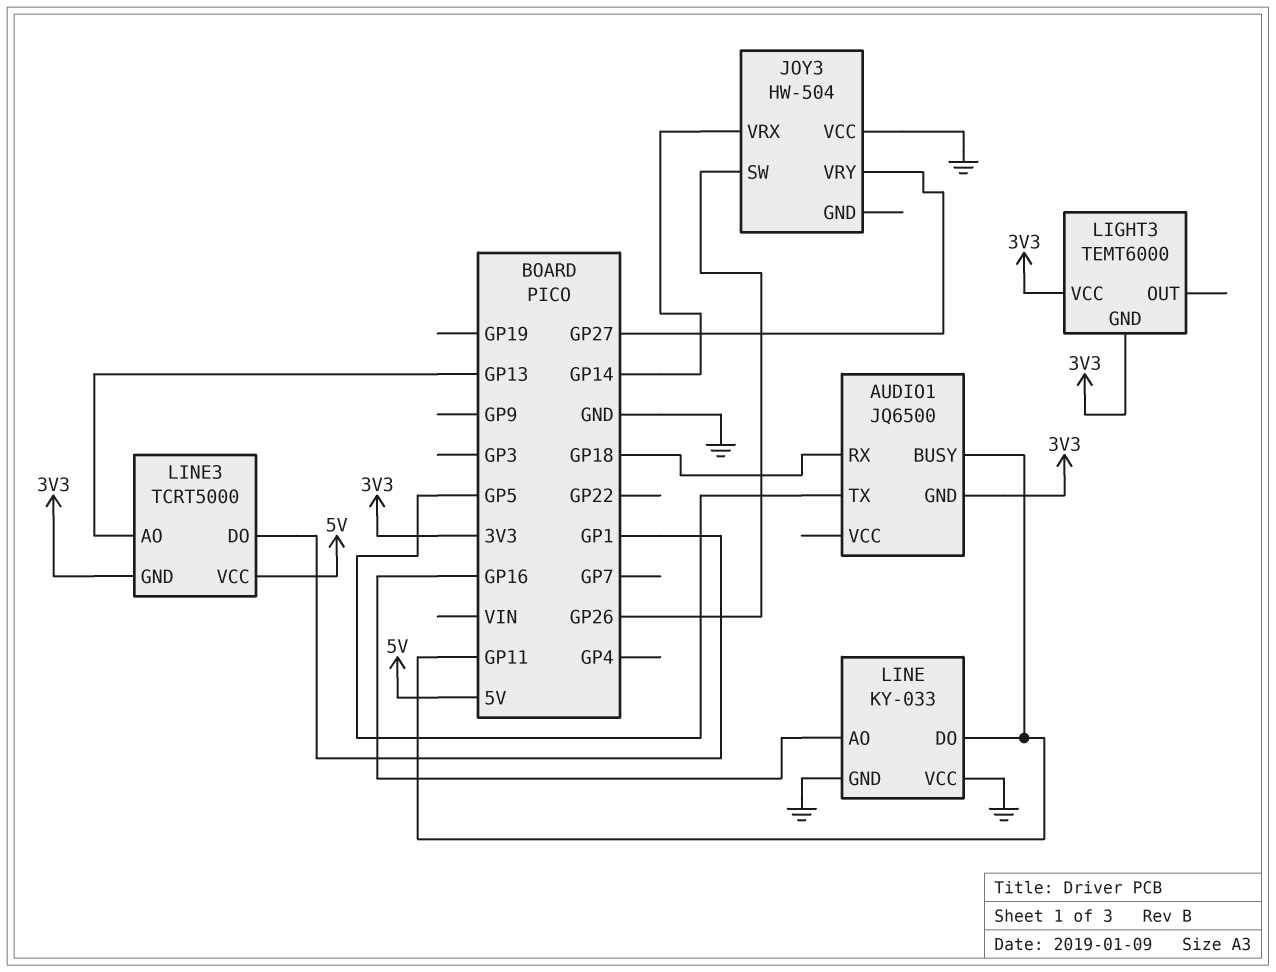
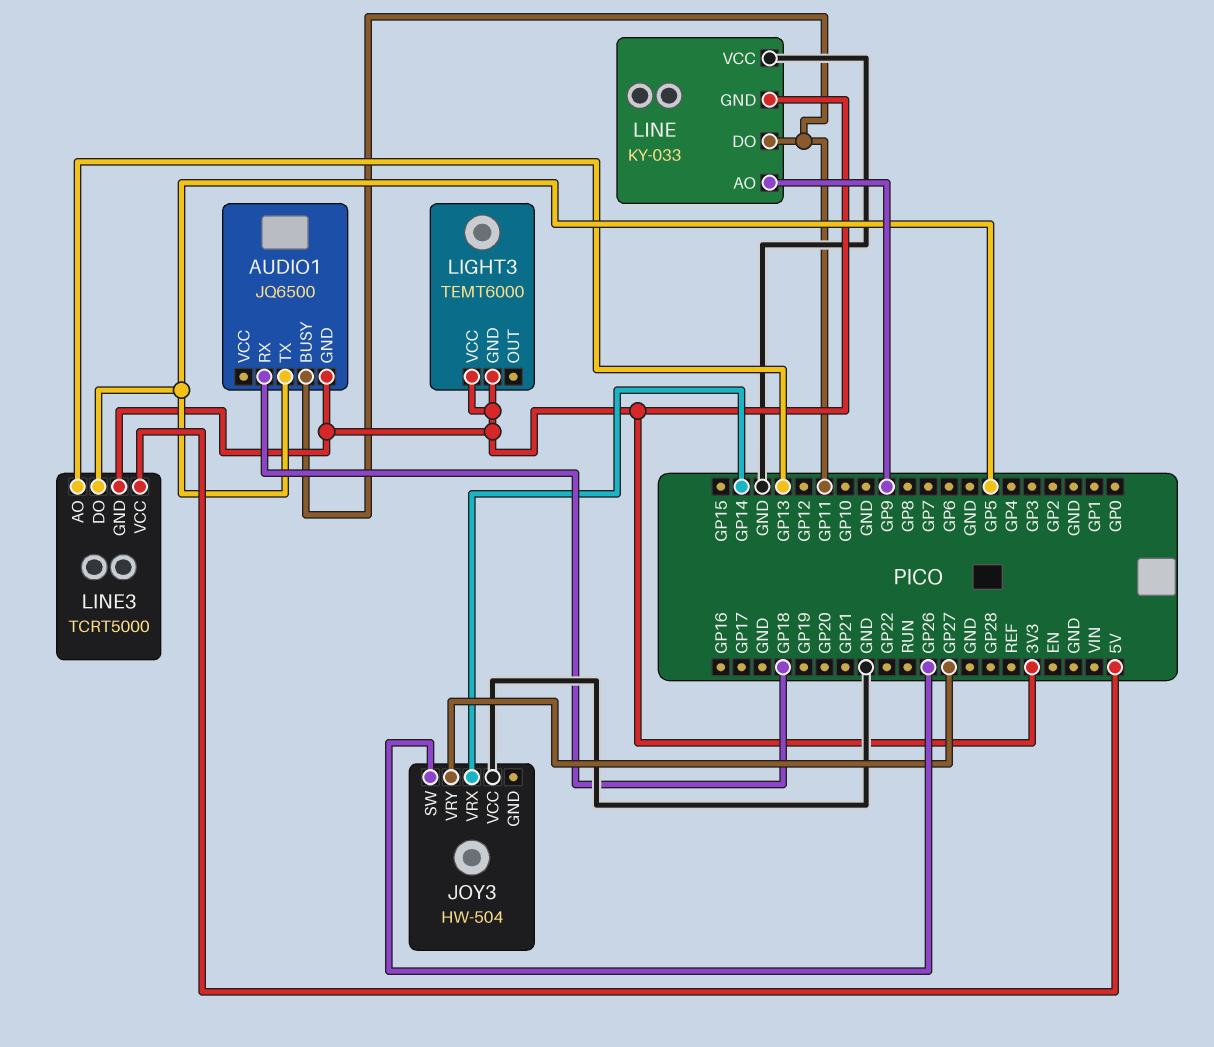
LINE pin AO: GP16 -> GP9
LINE pin GND: GND -> 3V3
LINE3 pin DO: GP1 -> GP5

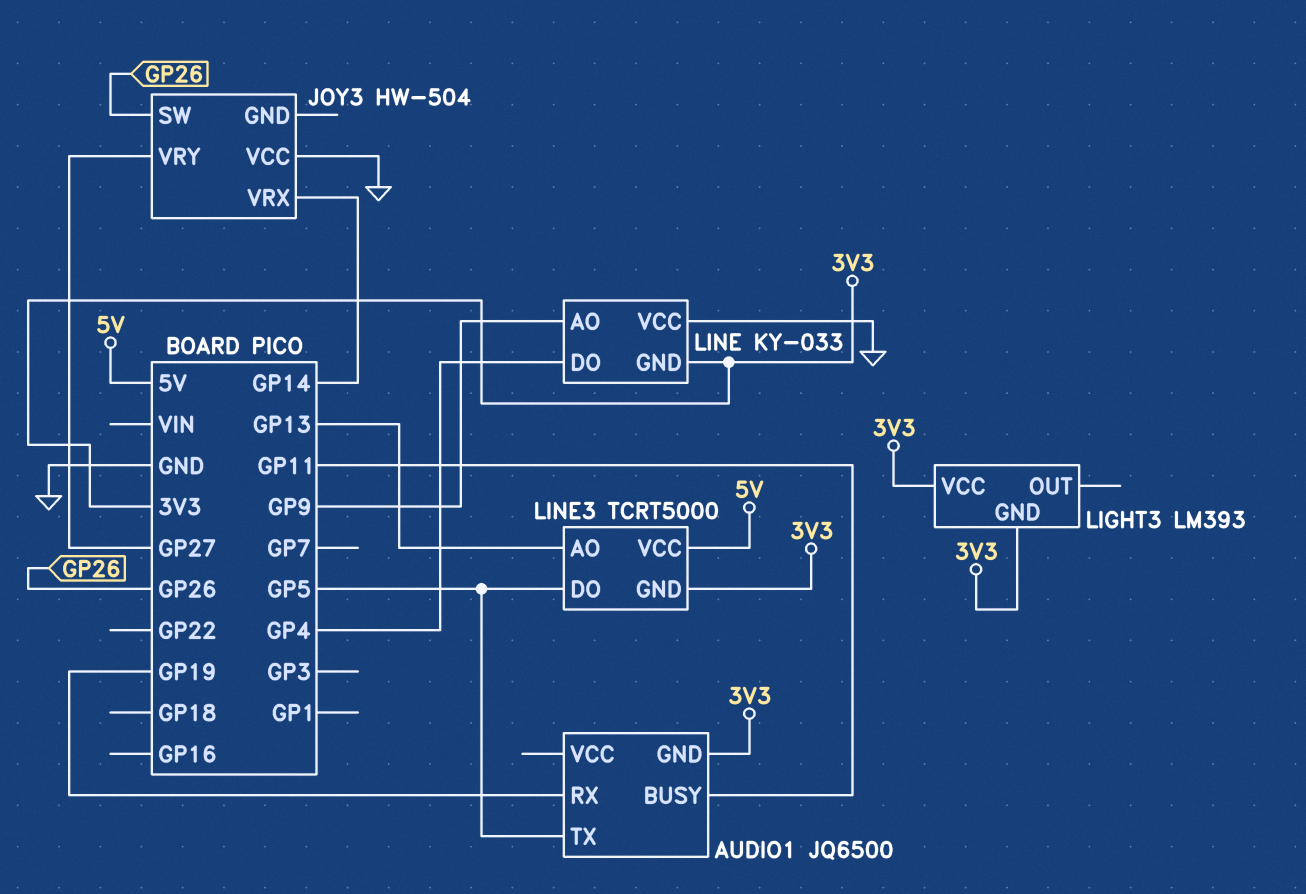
AUDIO1 pin RX: GP18 -> GP19
LIGHT3: TEMT6000 -> LM393
LINE pin DO: GP11 -> GP4

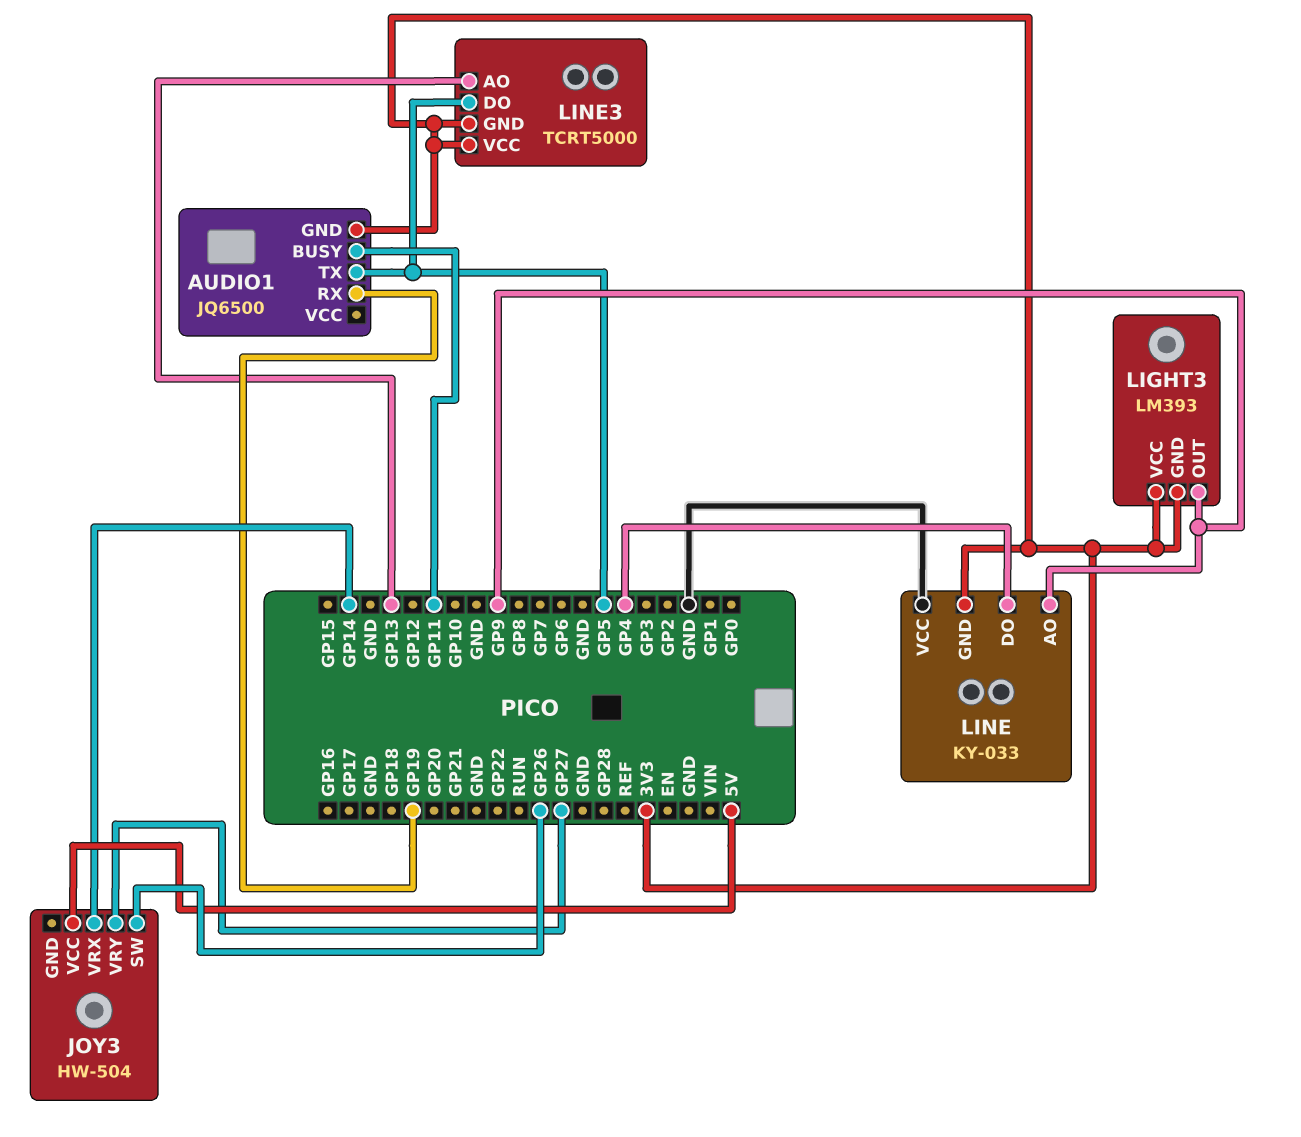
JOY3 pin VCC: GND -> 5V
LIGHT3 pin OUT: none -> GP9
LINE3 pin VCC: 5V -> 3V3

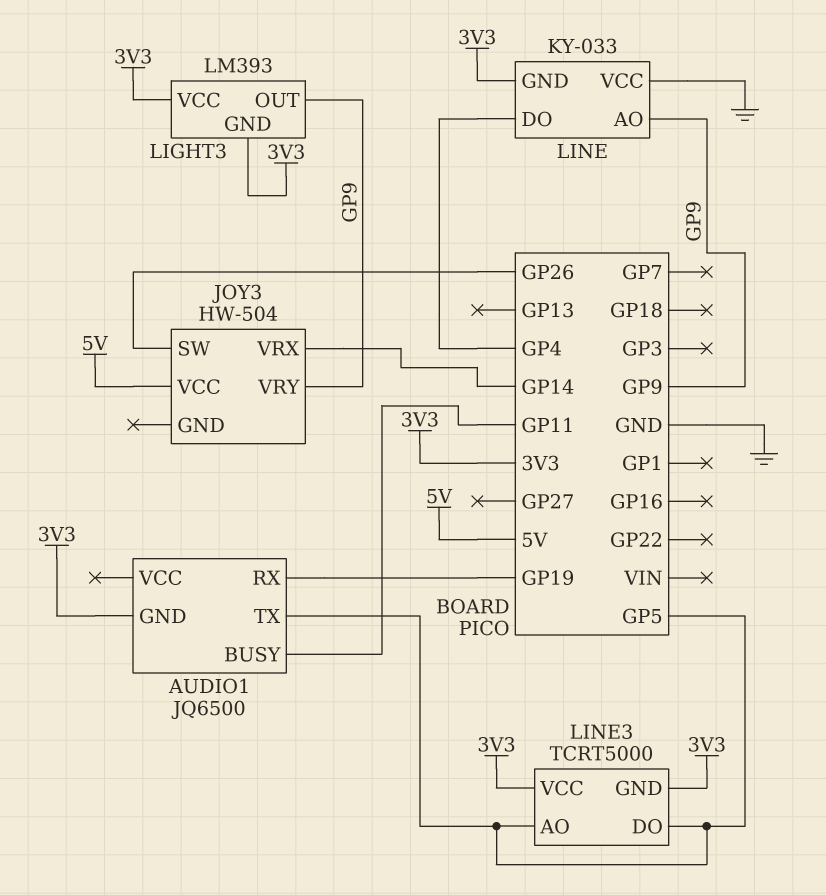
JOY3 pin VRY: GP27 -> GP9
LINE3 pin AO: GP13 -> GP5

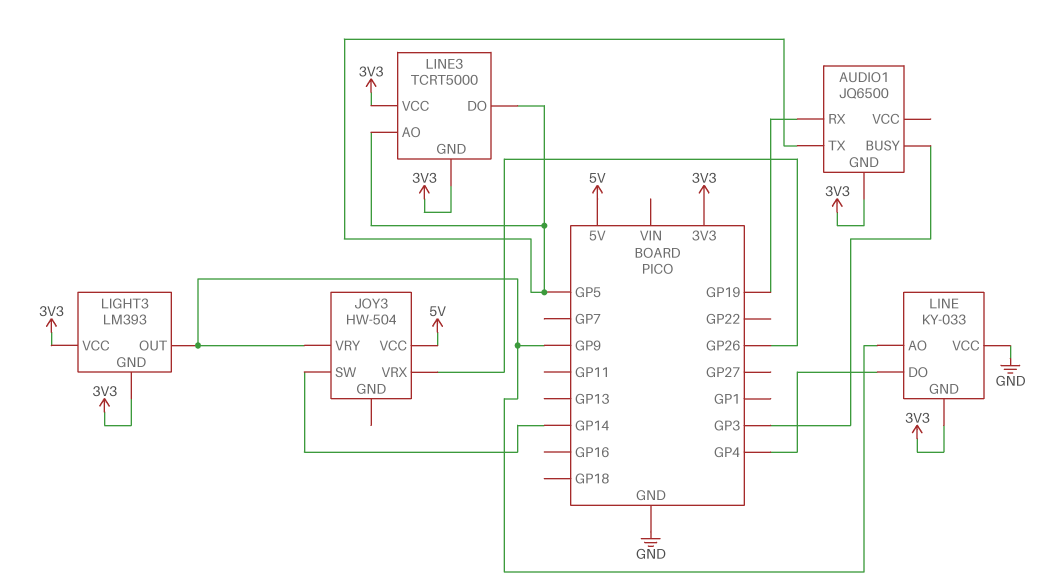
AUDIO1 pin BUSY: GP11 -> GP3
JOY3 pin SW: GP26 -> GP14
JOY3 pin VRX: GP14 -> GP26

